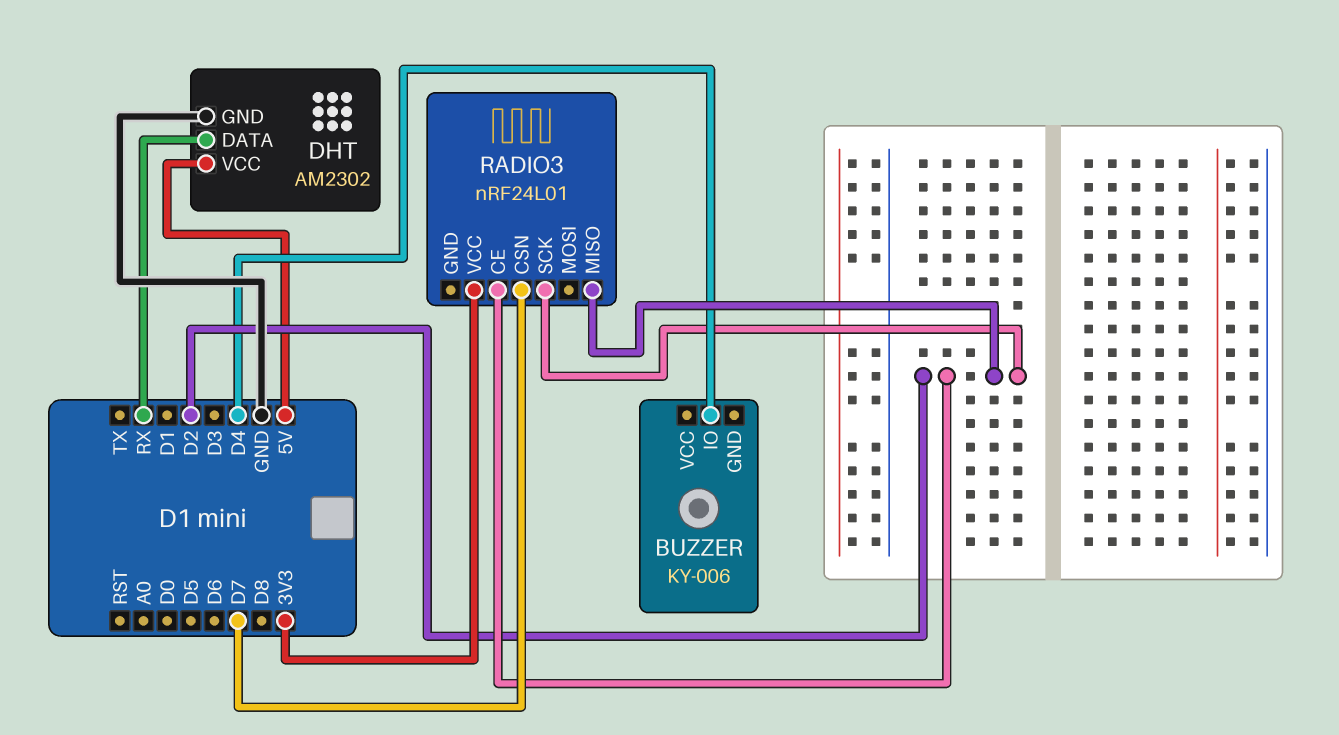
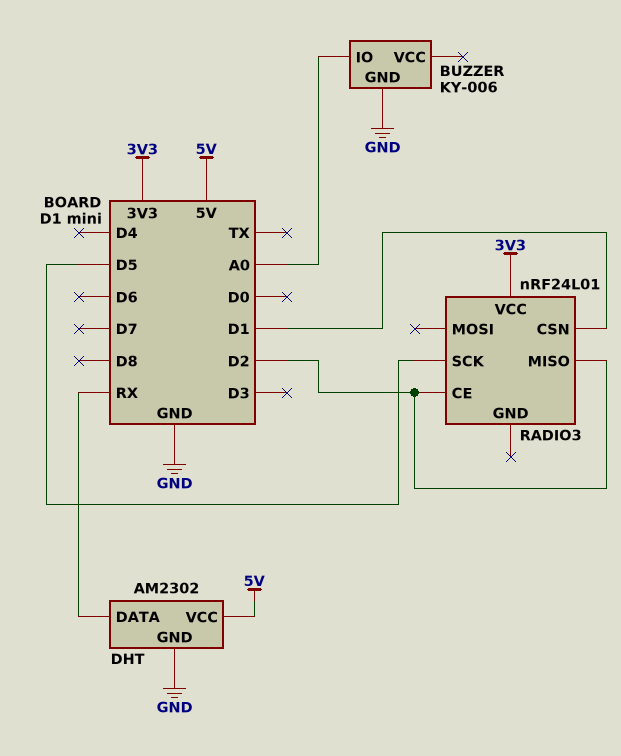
BUZZER pin GND: none -> GND
BUZZER pin IO: D4 -> A0
RADIO3 pin CSN: D7 -> D1
RADIO3 pin SCK: D2 -> D5

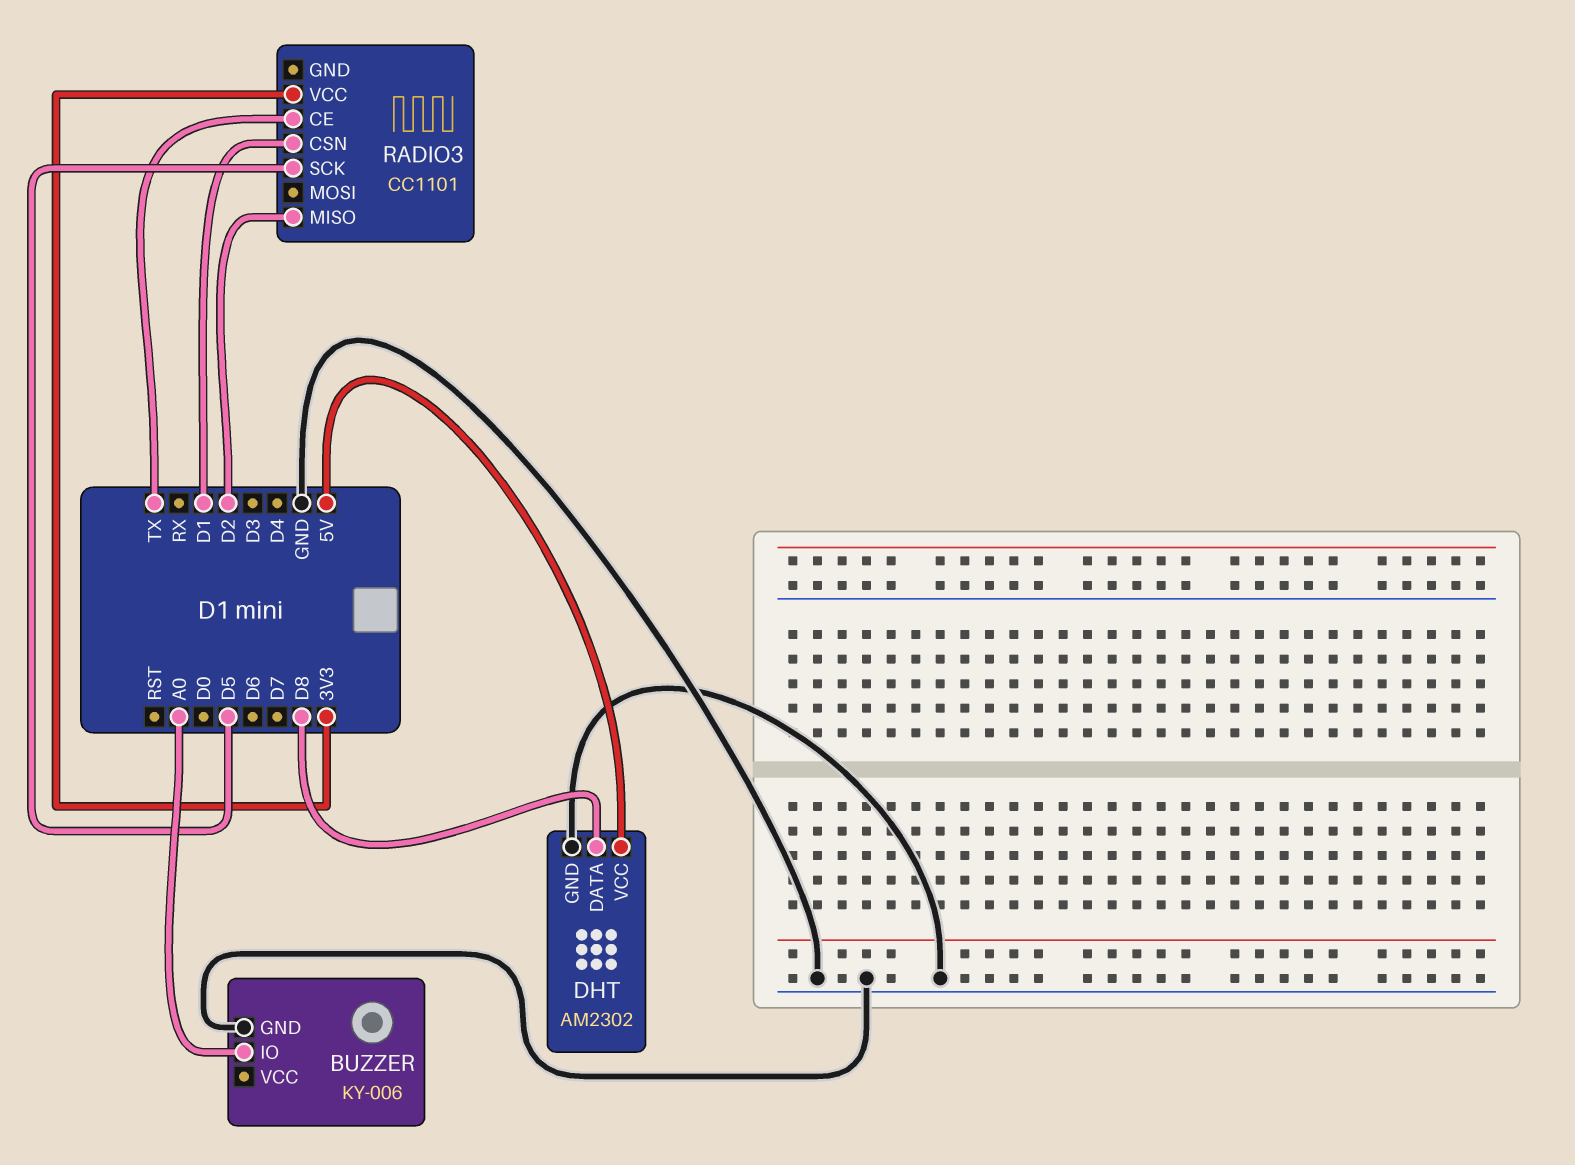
DHT pin DATA: RX -> D8
RADIO3: nRF24L01 -> CC1101
RADIO3 pin CE: D2 -> TX

